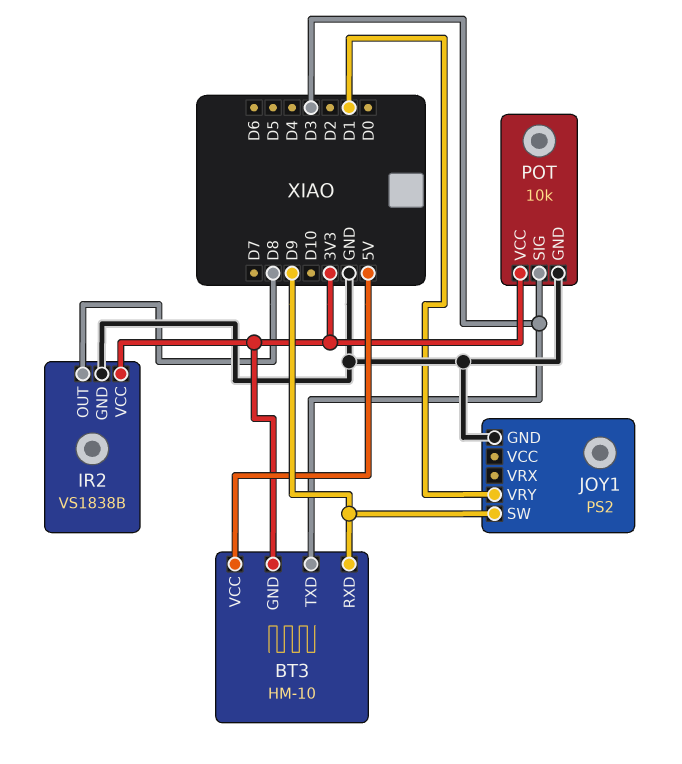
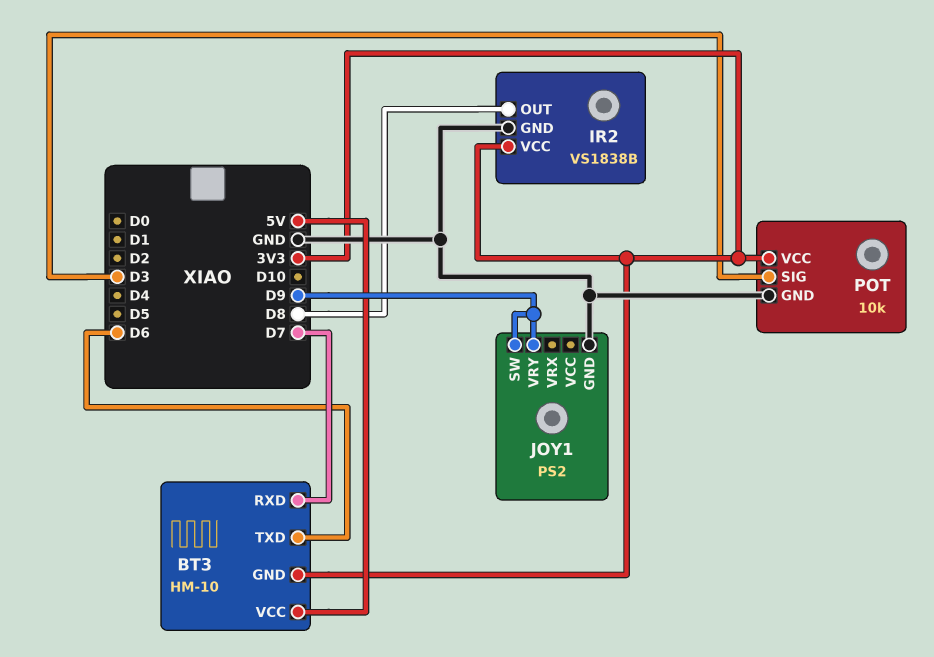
BT3 pin RXD: D9 -> D7
BT3 pin TXD: D3 -> D6
JOY1 pin VRY: D1 -> D9

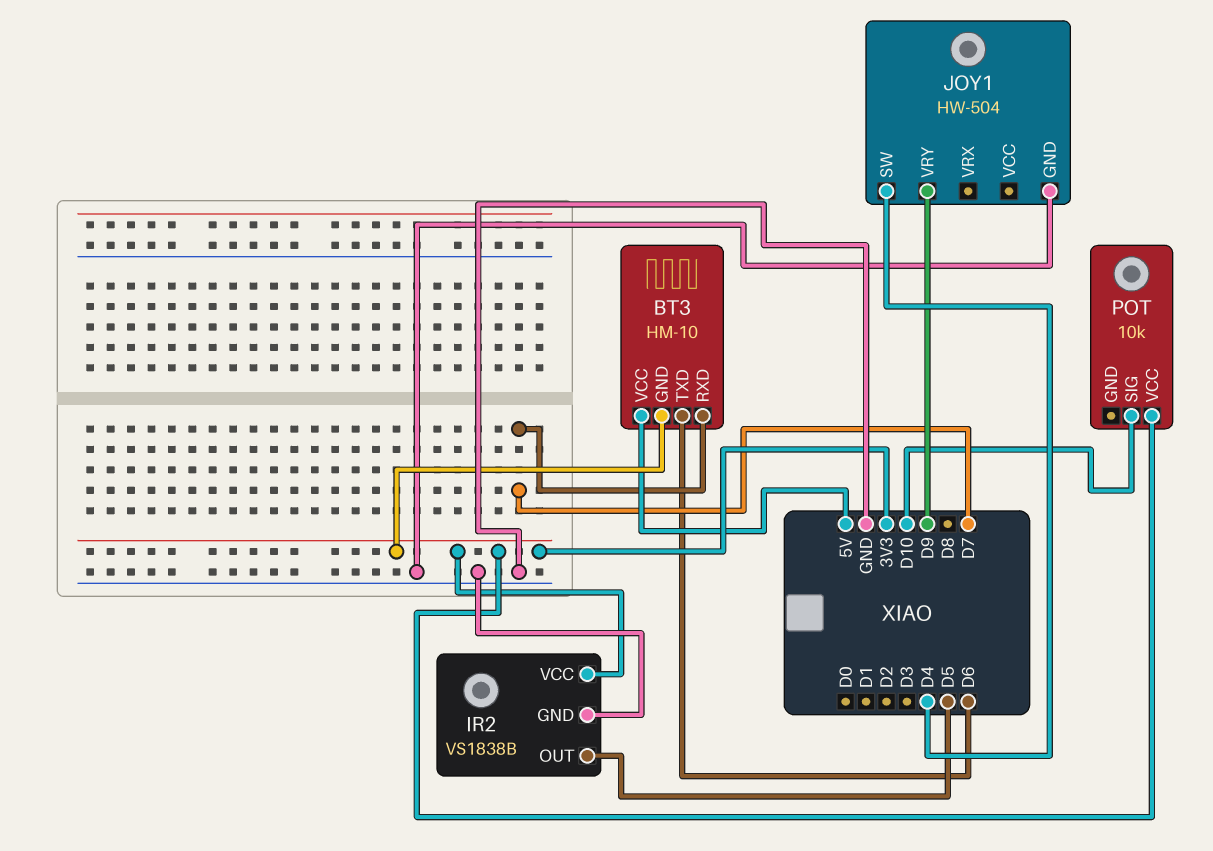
IR2 pin OUT: D8 -> D5
JOY1: PS2 -> HW-504
JOY1 pin SW: D9 -> D4
POT pin GND: GND -> none
POT pin SIG: D3 -> D10

